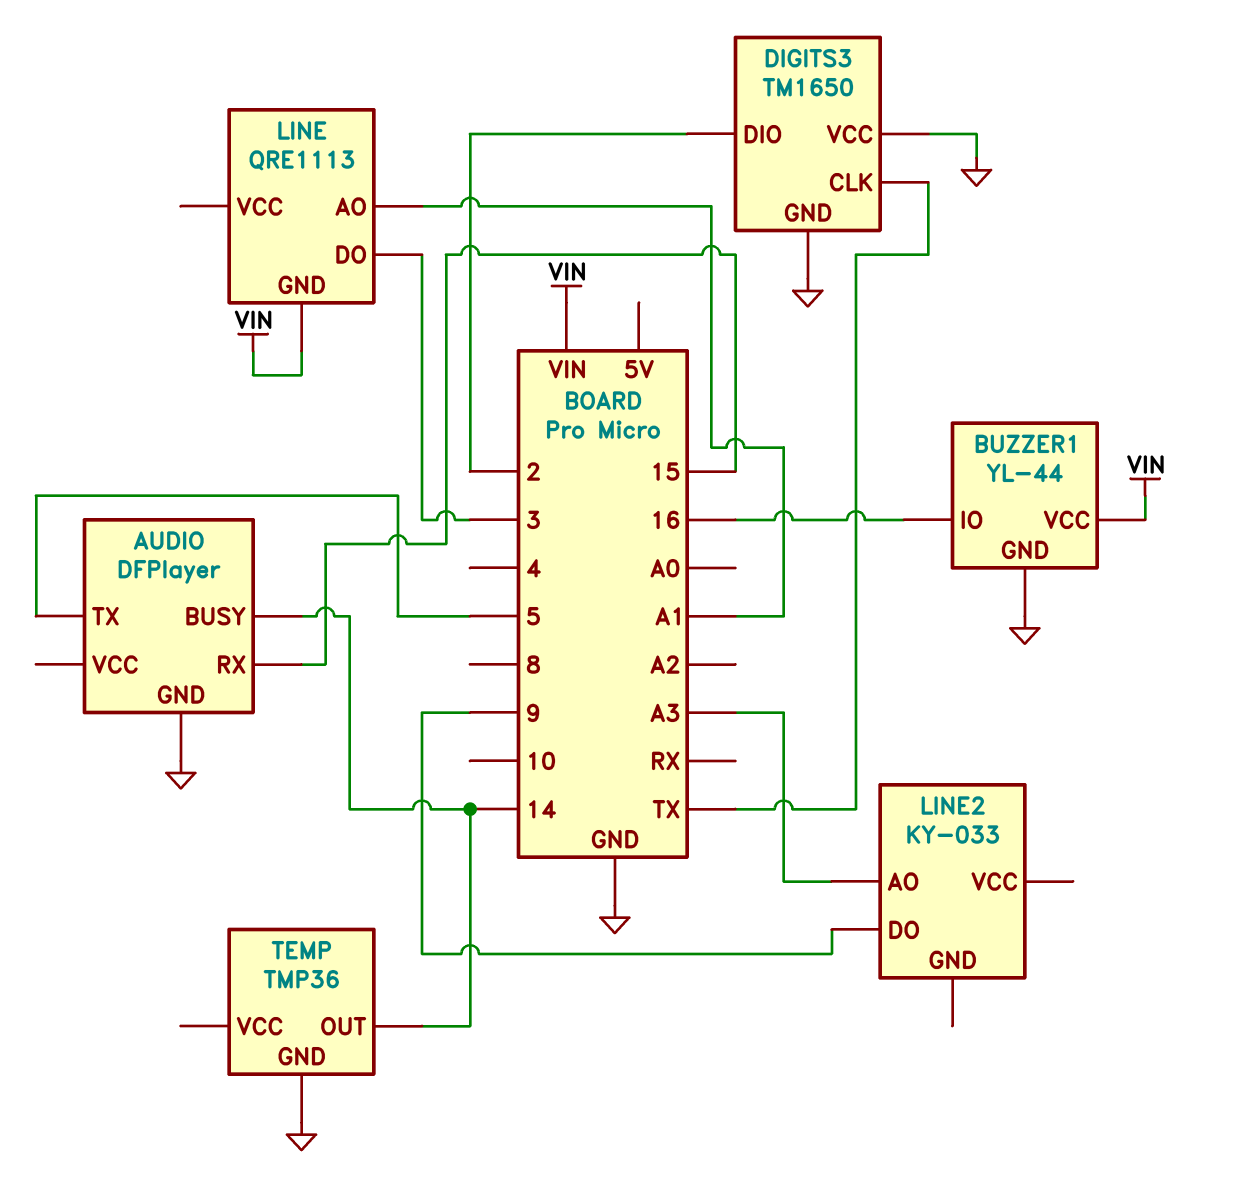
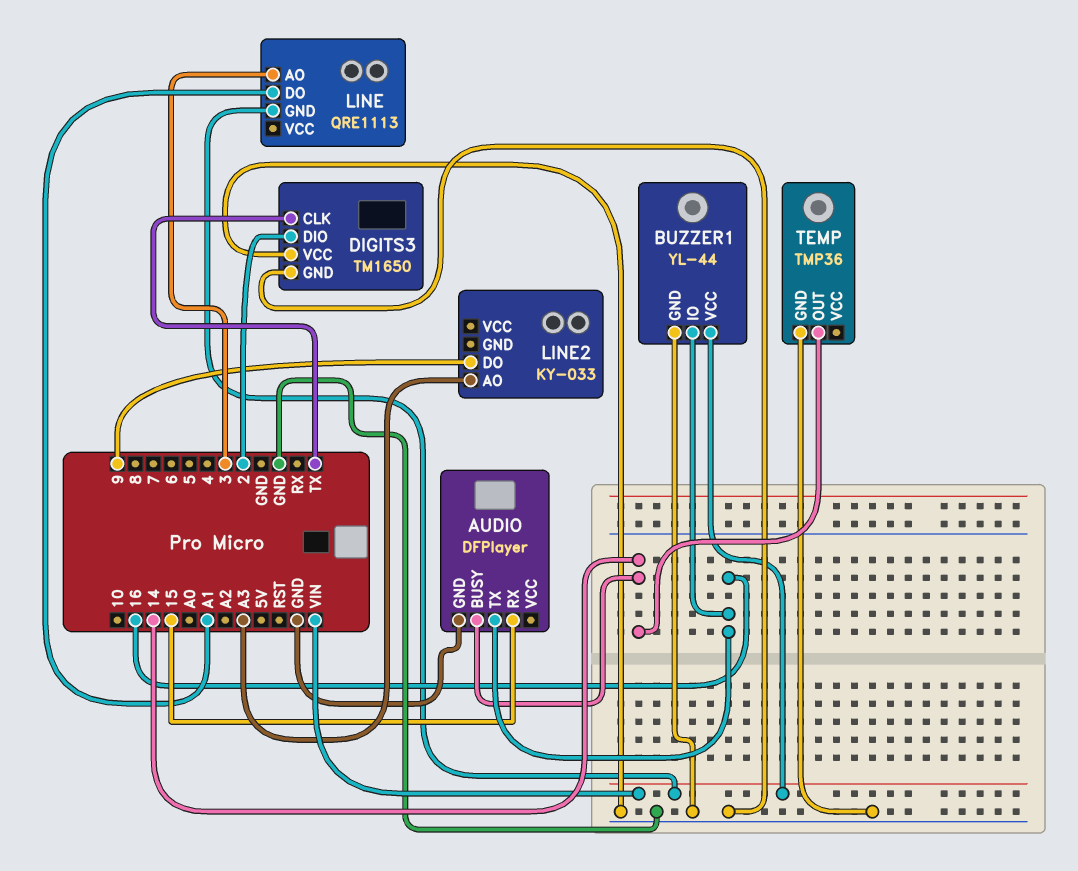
AUDIO pin TX: 5 -> 16
LINE pin AO: A1 -> 3
LINE pin DO: 3 -> A1

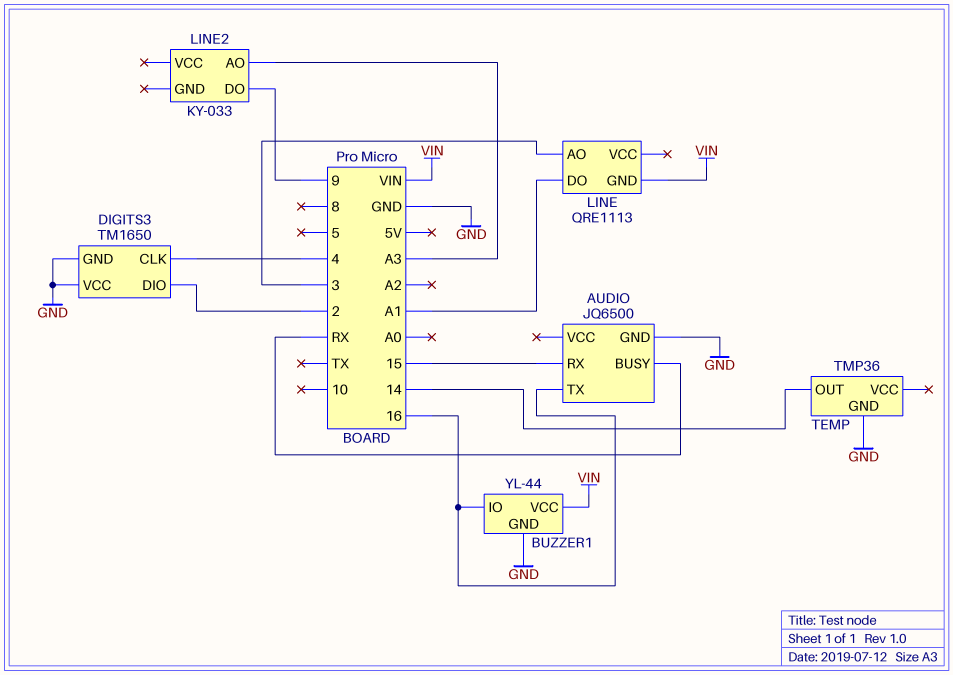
AUDIO: DFPlayer -> JQ6500
AUDIO pin BUSY: 14 -> RX
DIGITS3 pin CLK: TX -> 4

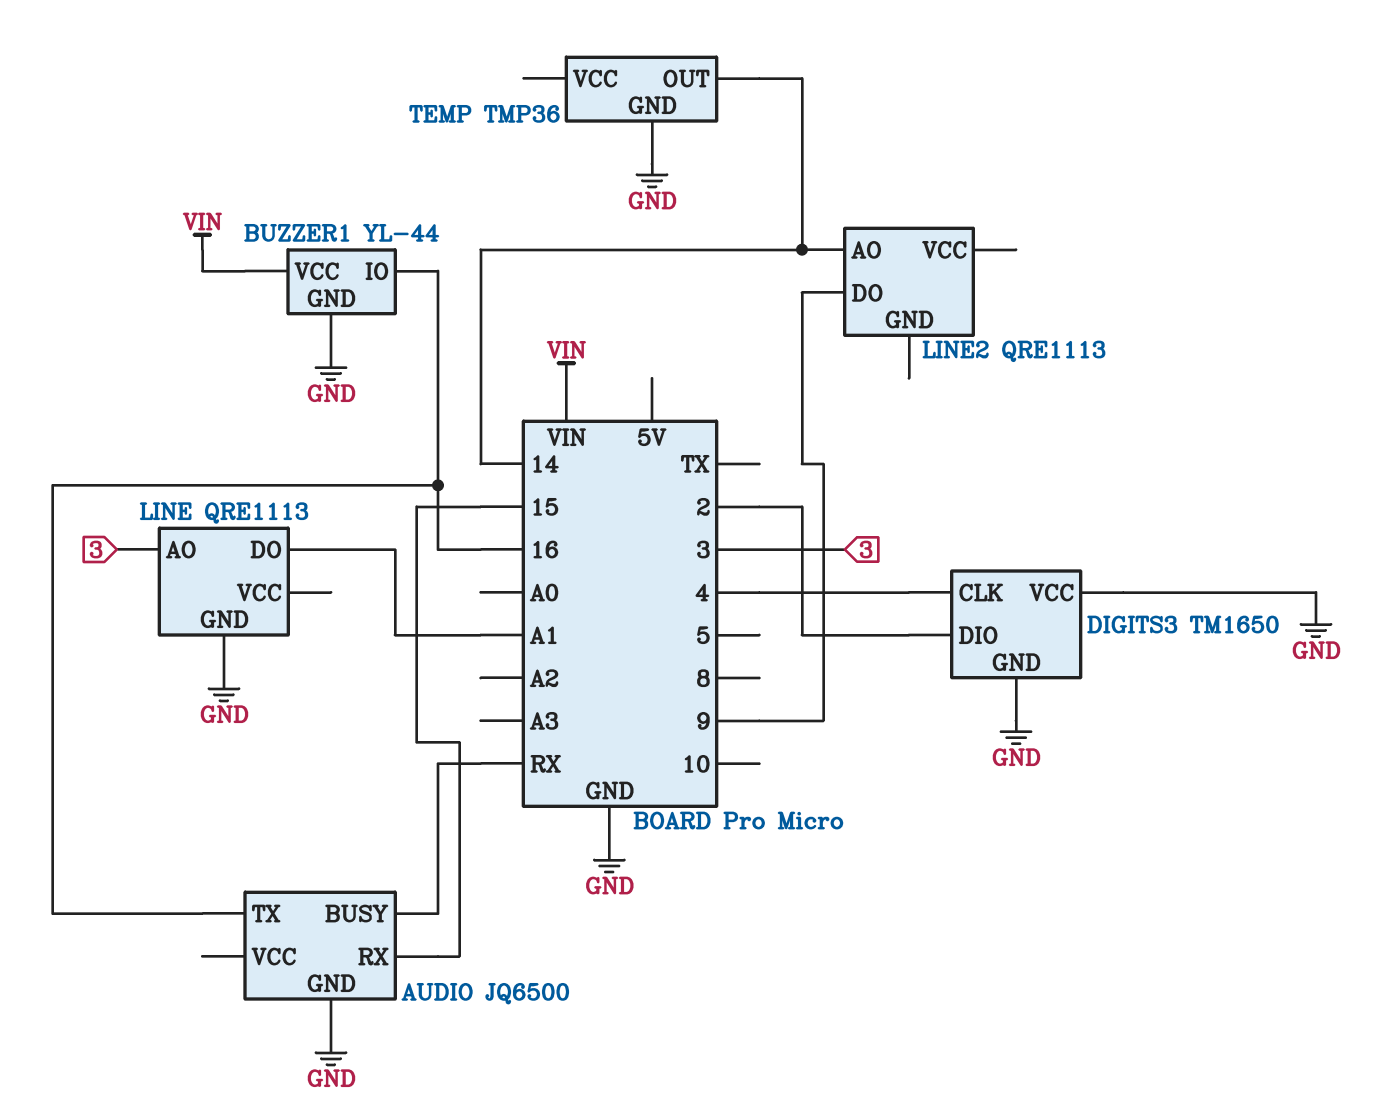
LINE pin GND: VIN -> GND
LINE2: KY-033 -> QRE1113
LINE2 pin AO: A3 -> 14

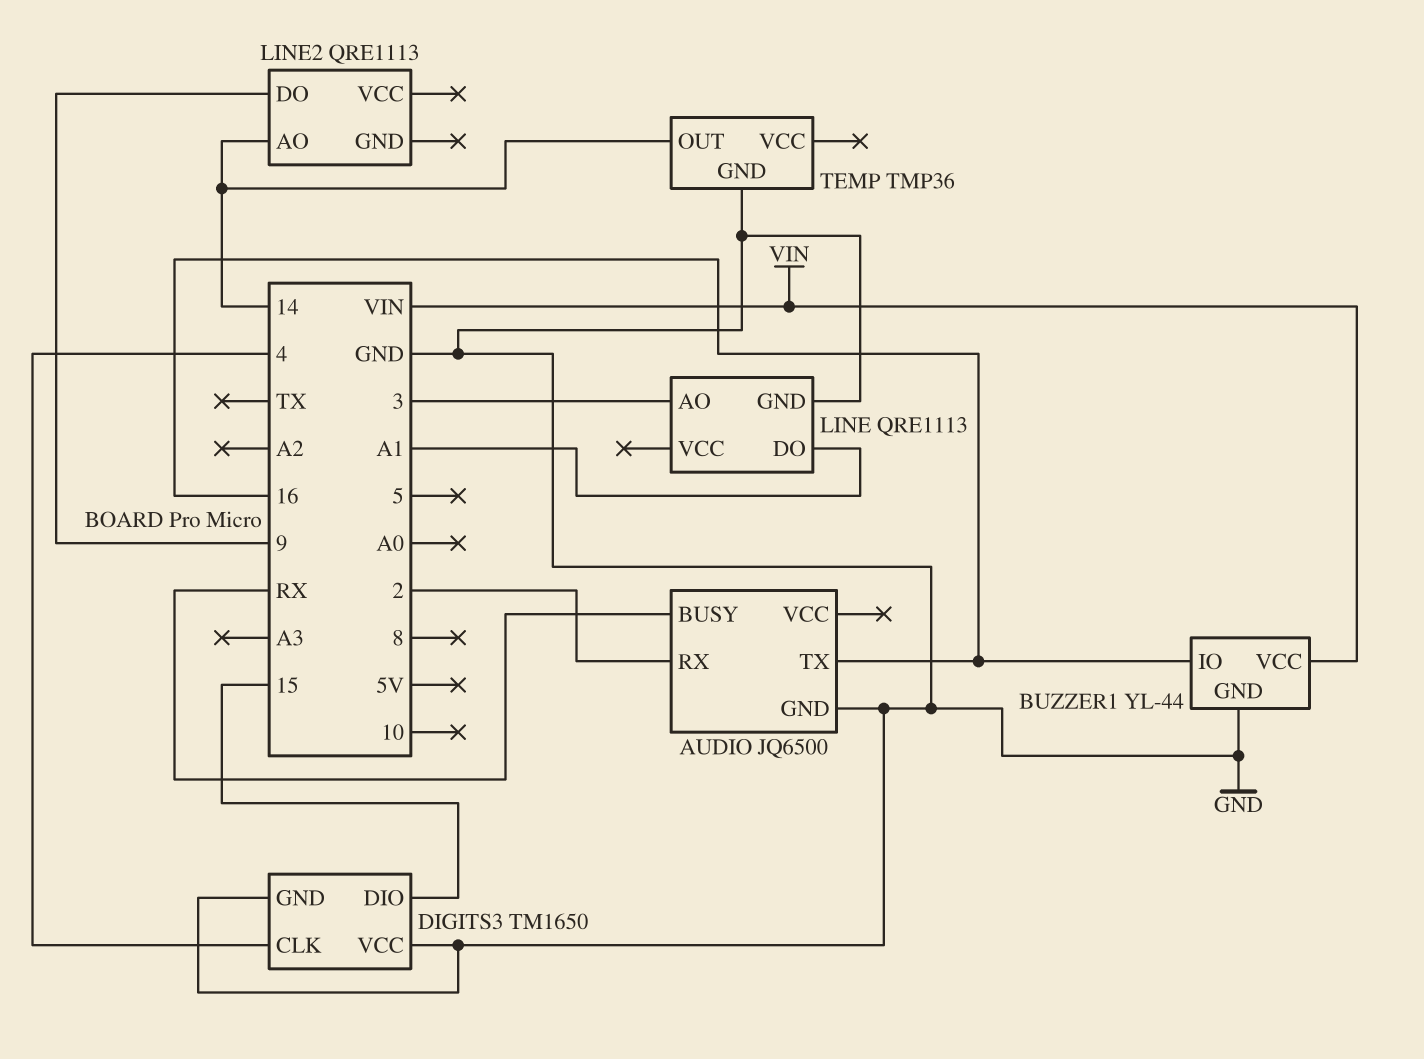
AUDIO pin RX: 15 -> 2
DIGITS3 pin DIO: 2 -> 15

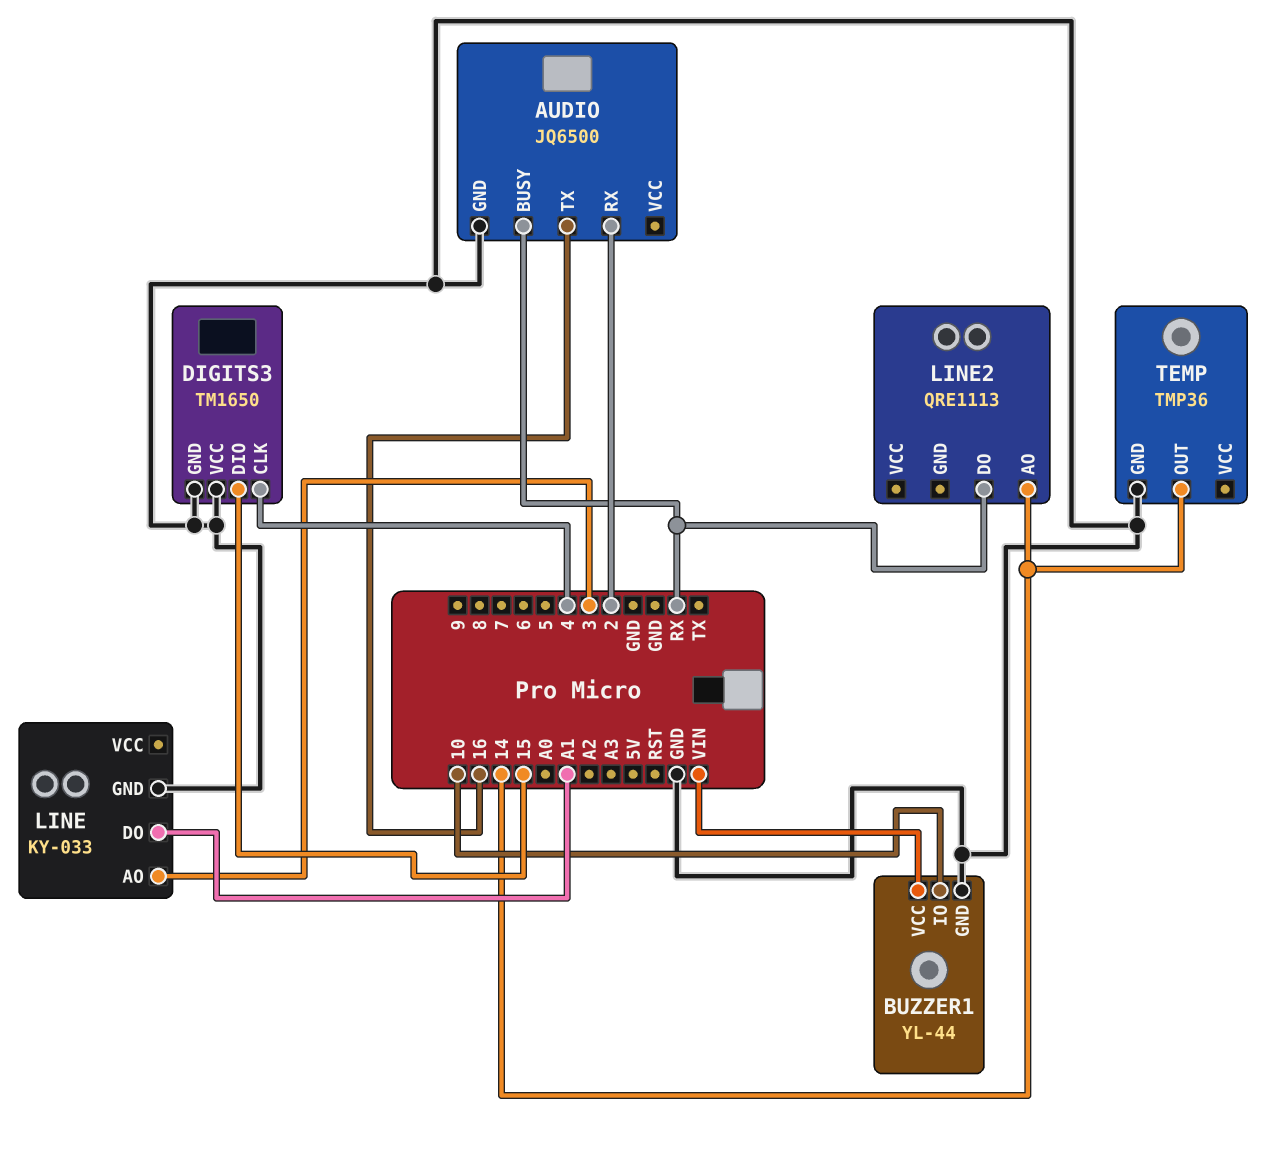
BUZZER1 pin IO: 16 -> 10
LINE: QRE1113 -> KY-033
LINE2 pin DO: 9 -> RX

